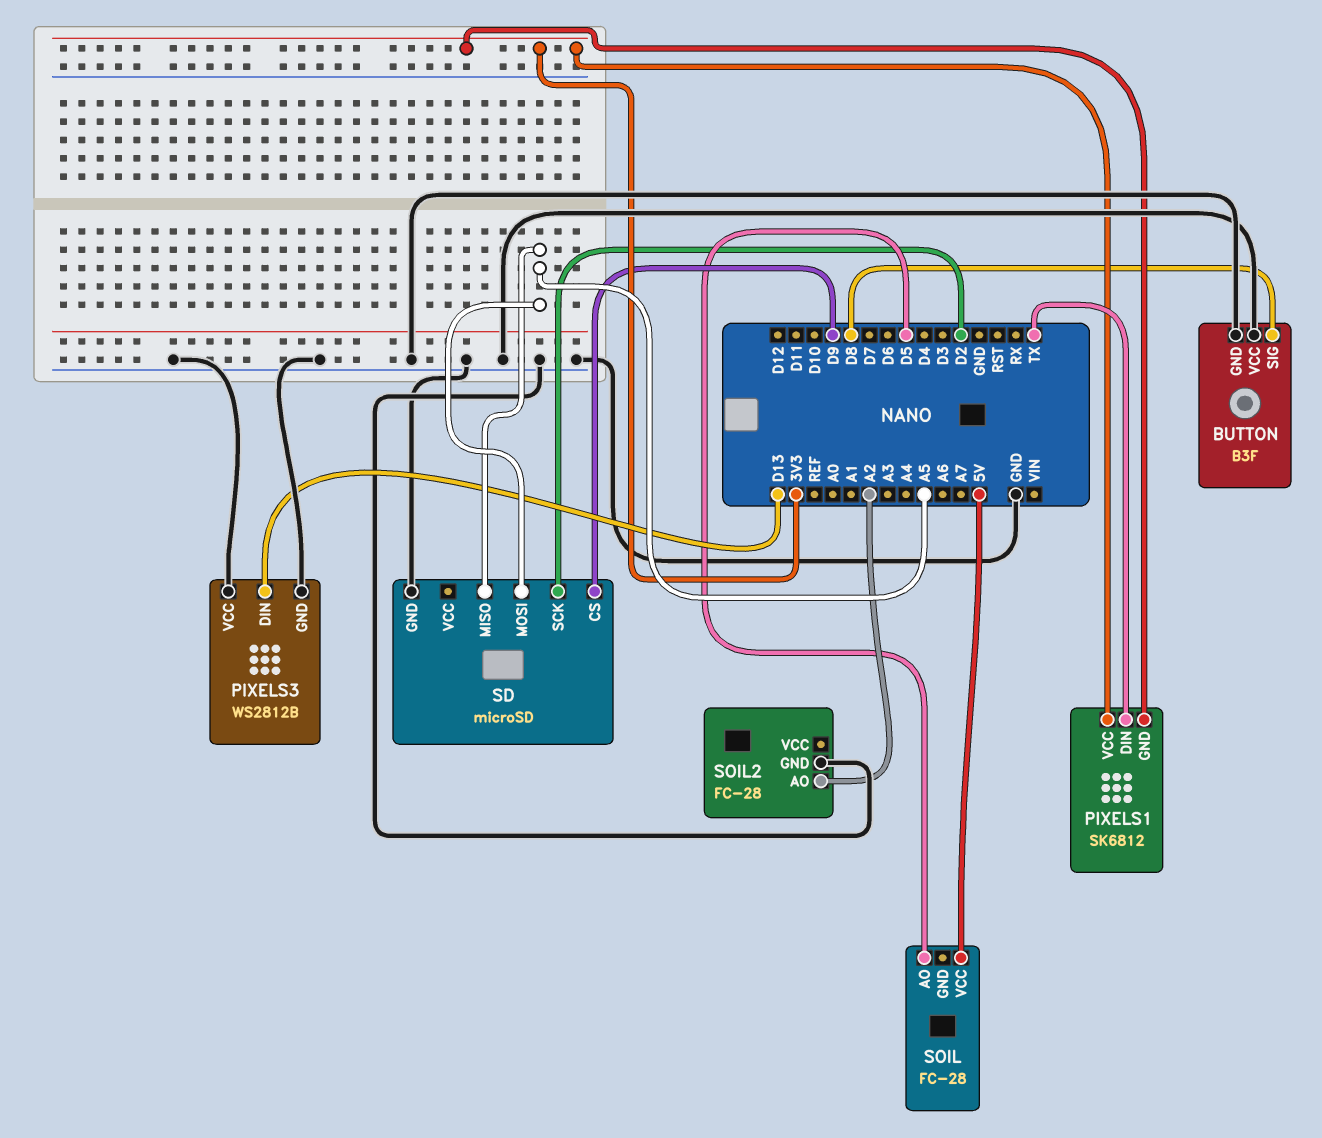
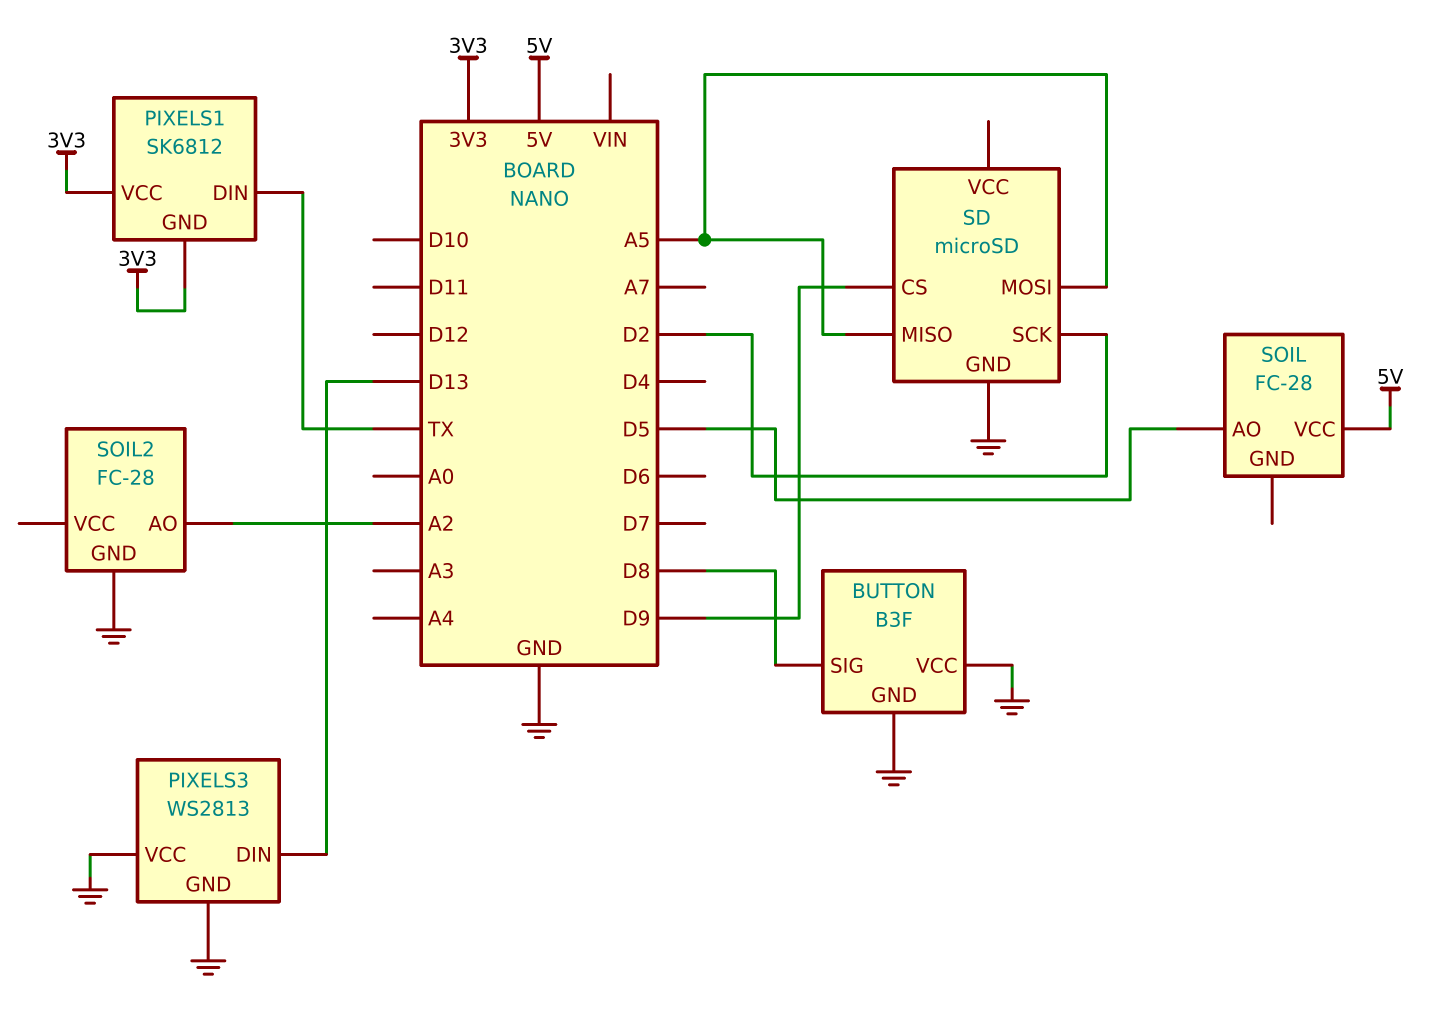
PIXELS3: WS2812B -> WS2813

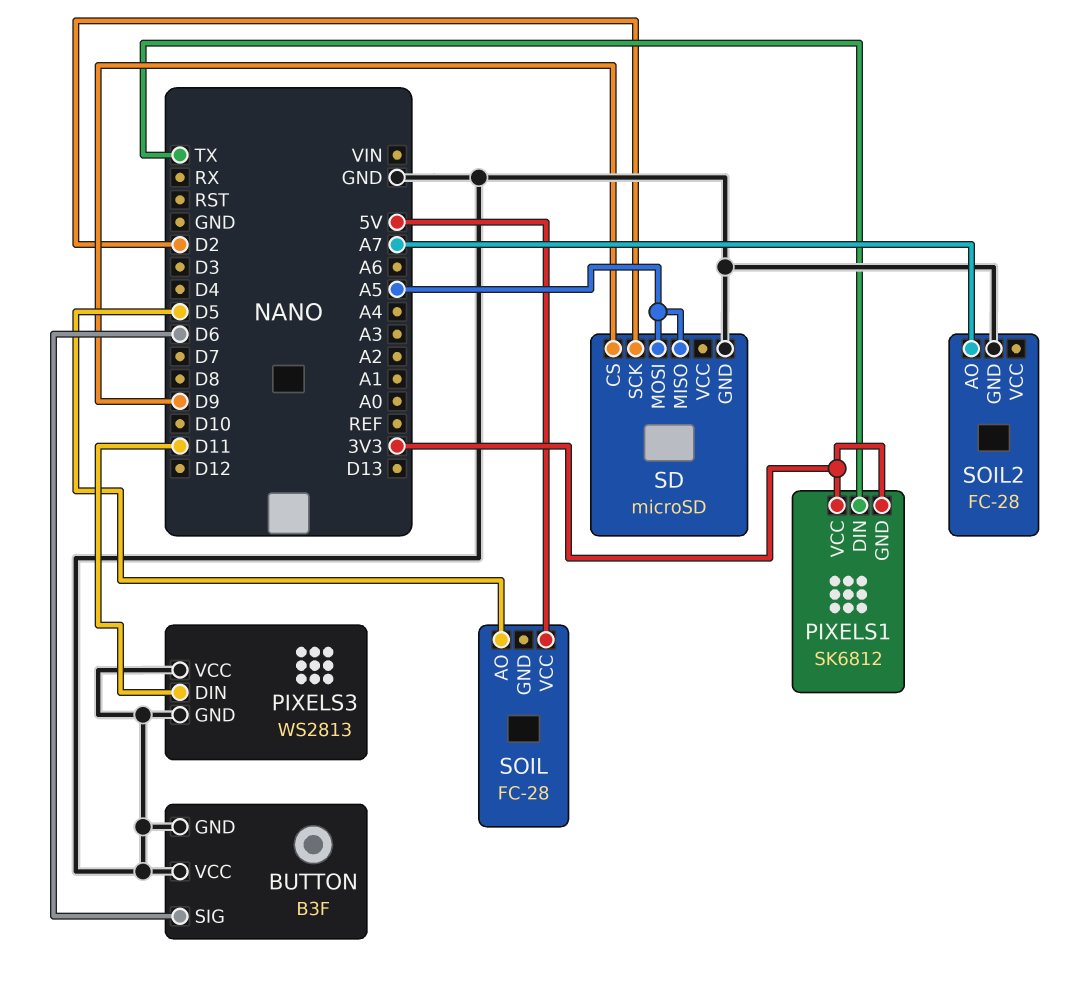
BUTTON pin SIG: D8 -> D6
PIXELS3 pin DIN: D13 -> D11
SOIL2 pin AO: A2 -> A7

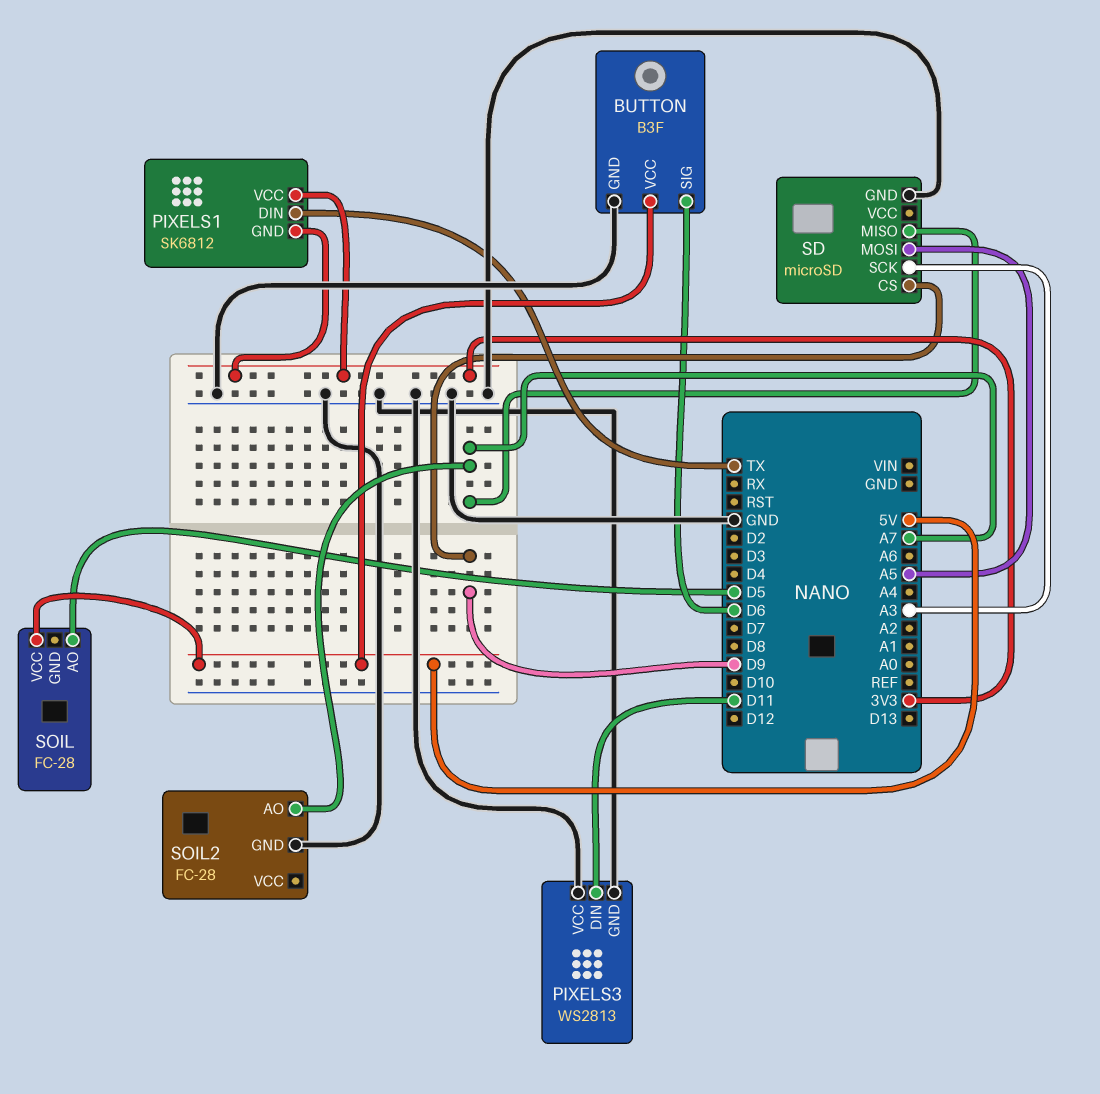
BUTTON pin VCC: GND -> 5V
SD pin MISO: A5 -> A7
SD pin SCK: D2 -> A3

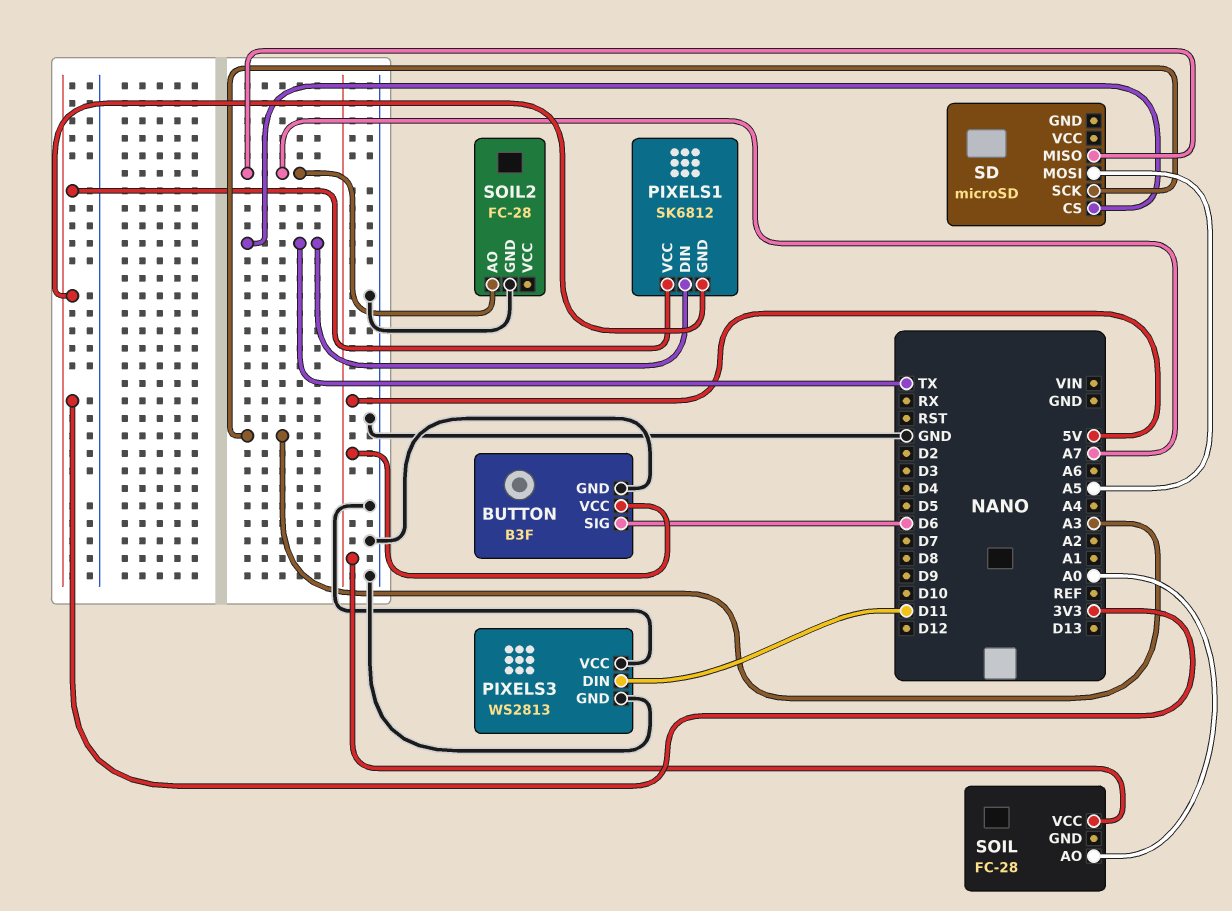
SD pin CS: D9 -> TX
SD pin GND: GND -> none
SOIL pin AO: D5 -> A0

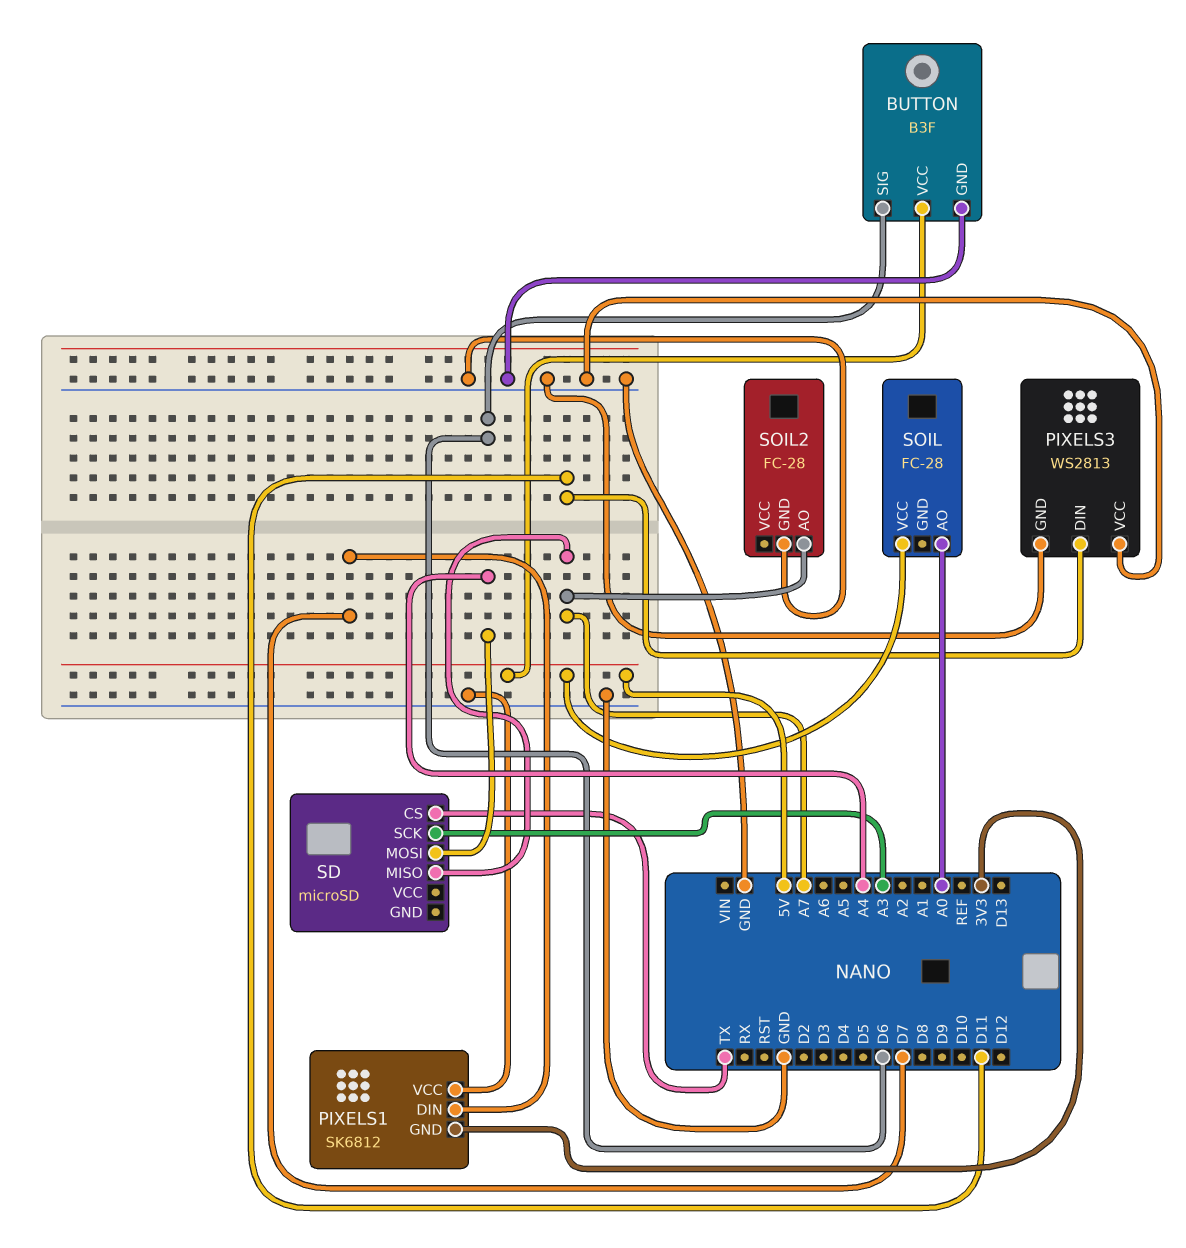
PIXELS1 pin DIN: TX -> D7
PIXELS1 pin VCC: 3V3 -> GND
SD pin MOSI: A5 -> A4

